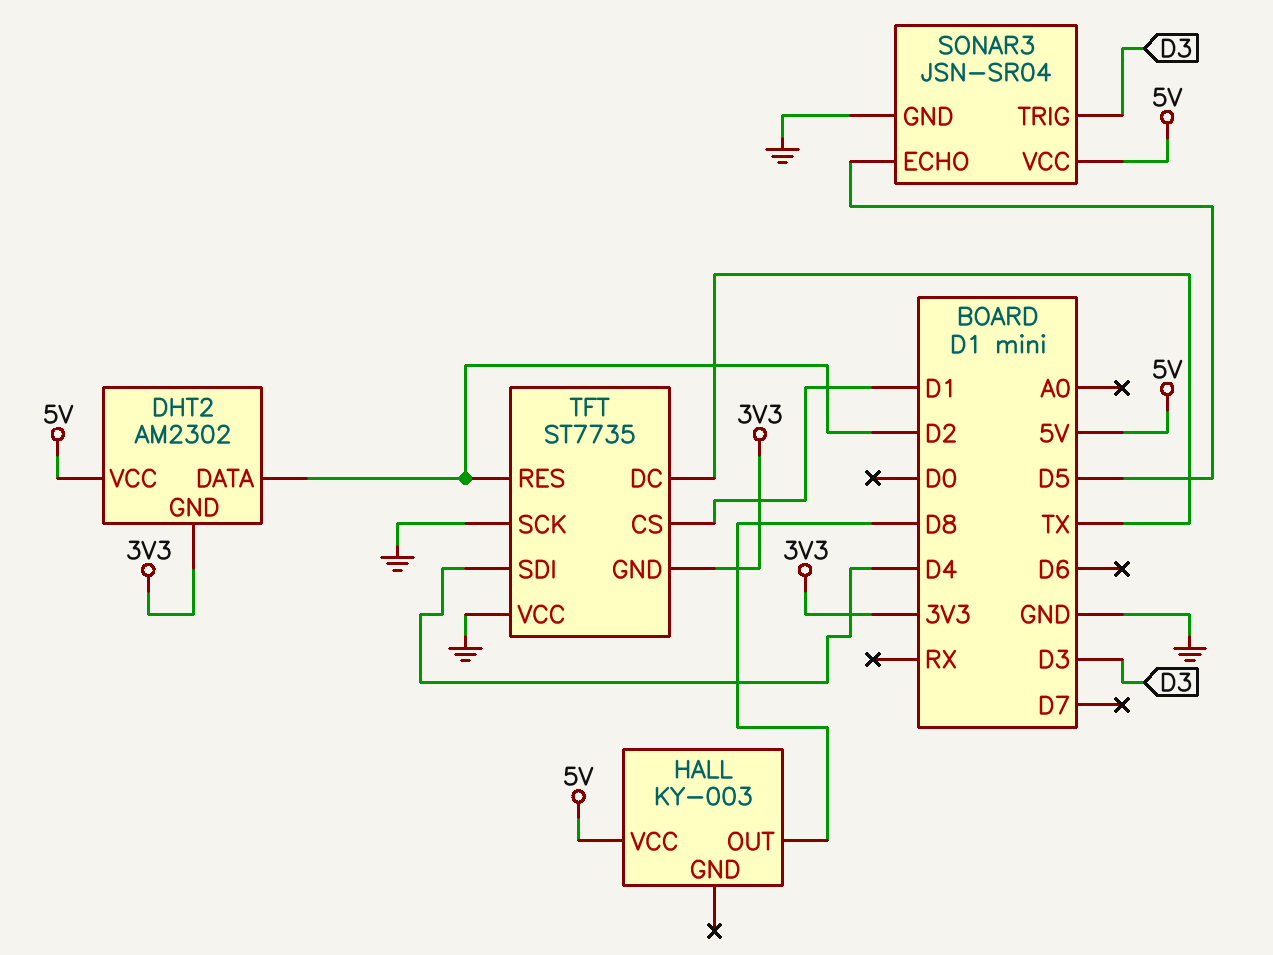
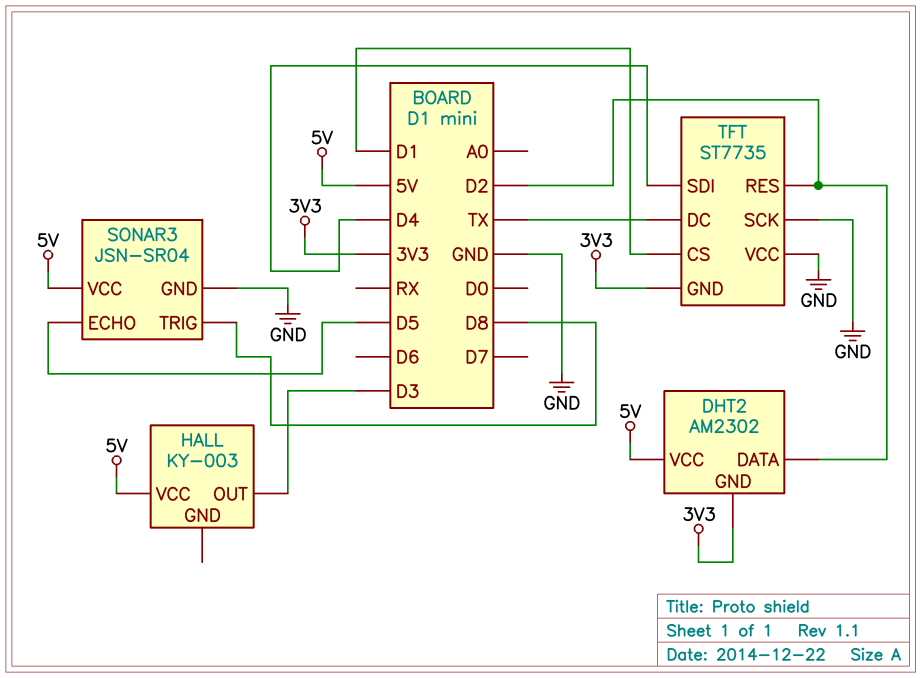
HALL pin OUT: D8 -> D3
SONAR3 pin TRIG: D3 -> D8

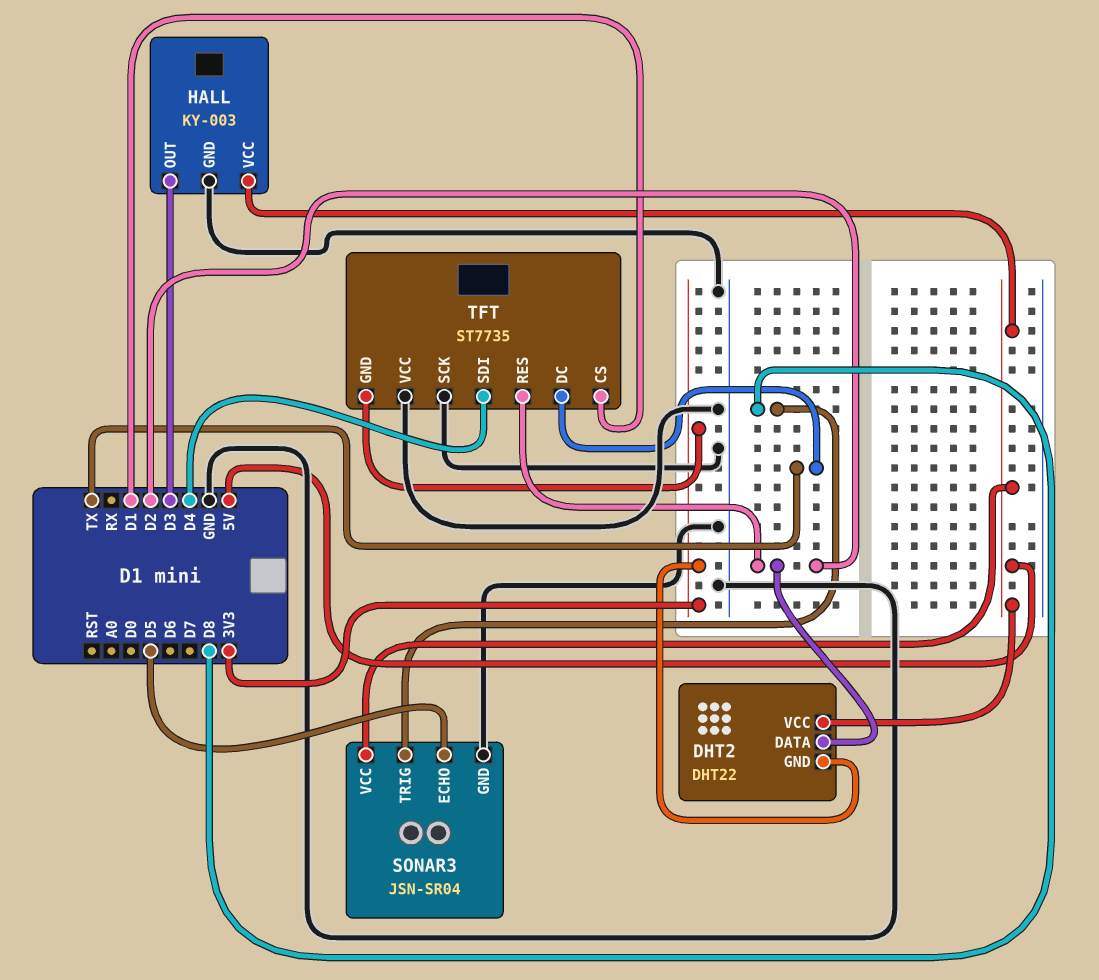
DHT2: AM2302 -> DHT22
HALL pin GND: none -> GND

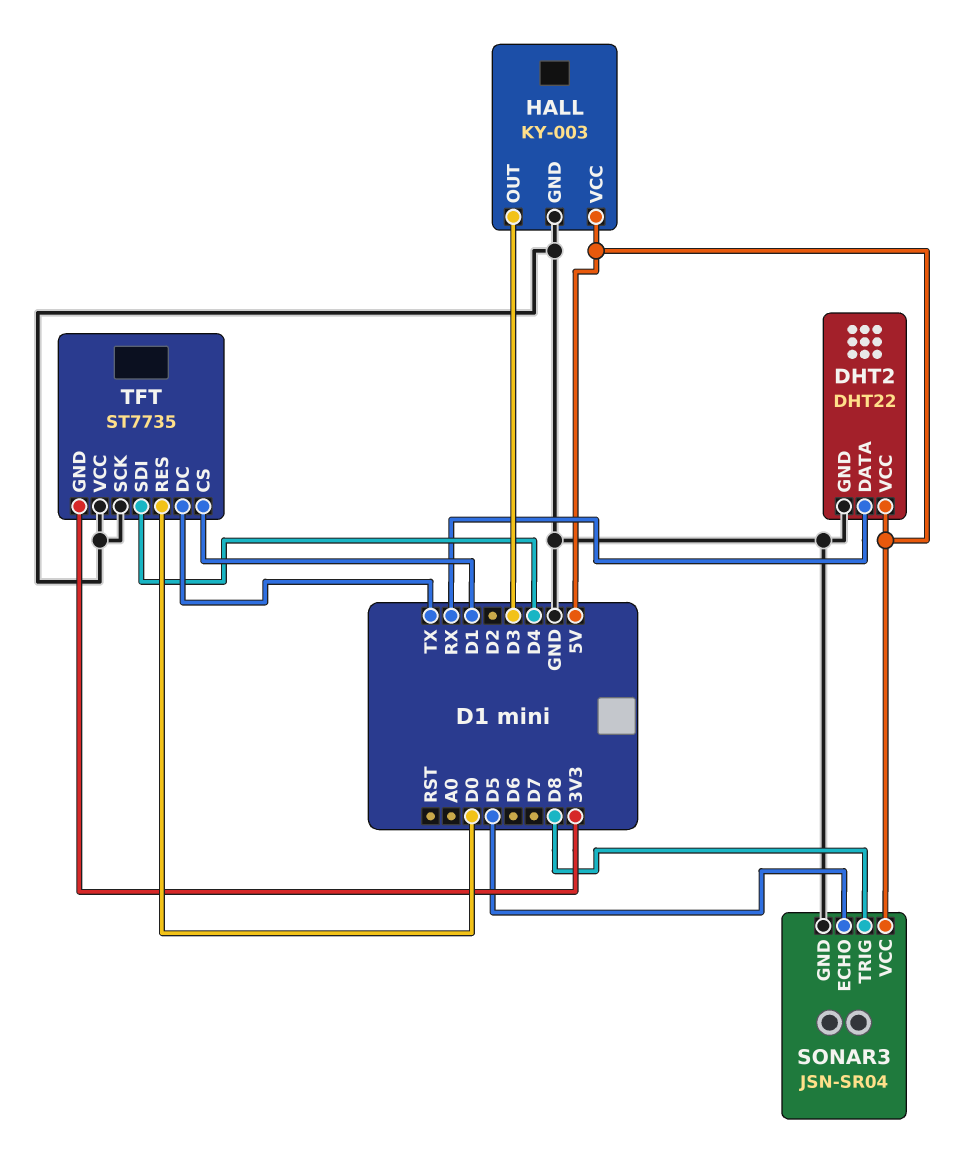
DHT2 pin DATA: D2 -> RX
DHT2 pin GND: 3V3 -> GND
TFT pin RES: D2 -> D0

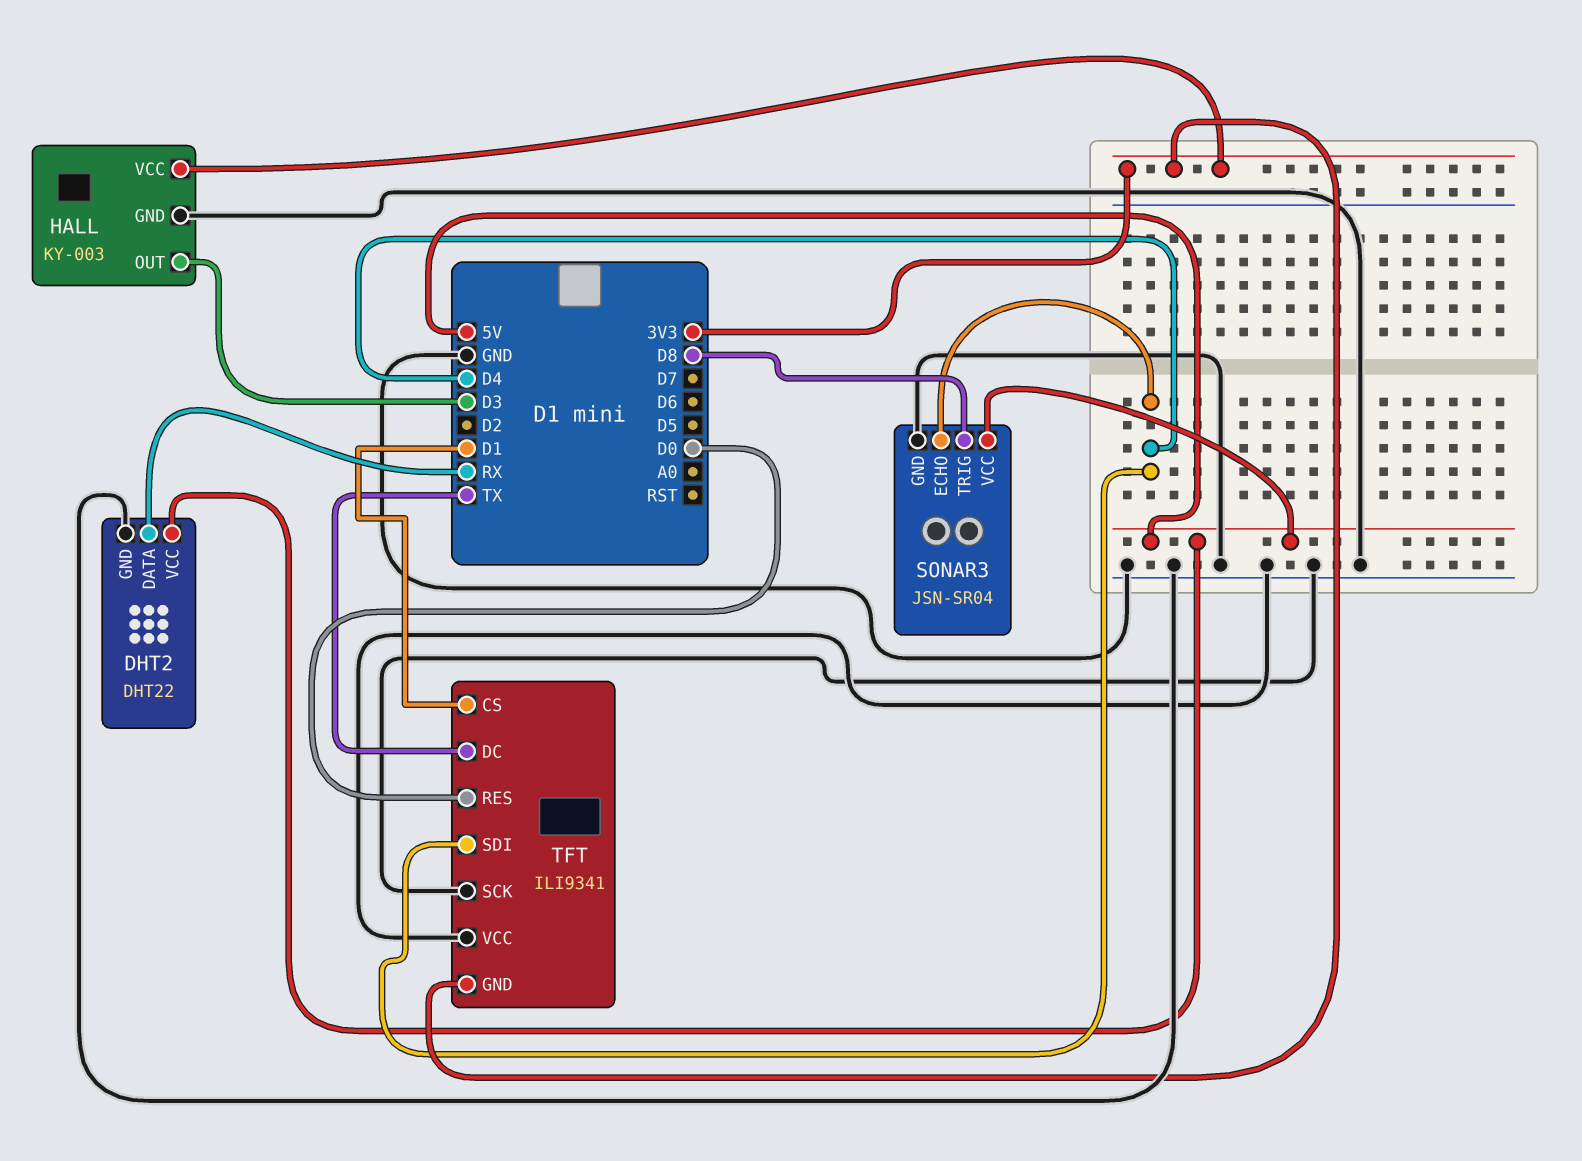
HALL pin VCC: 5V -> 3V3
SONAR3 pin ECHO: D5 -> D4
TFT: ST7735 -> ILI9341

